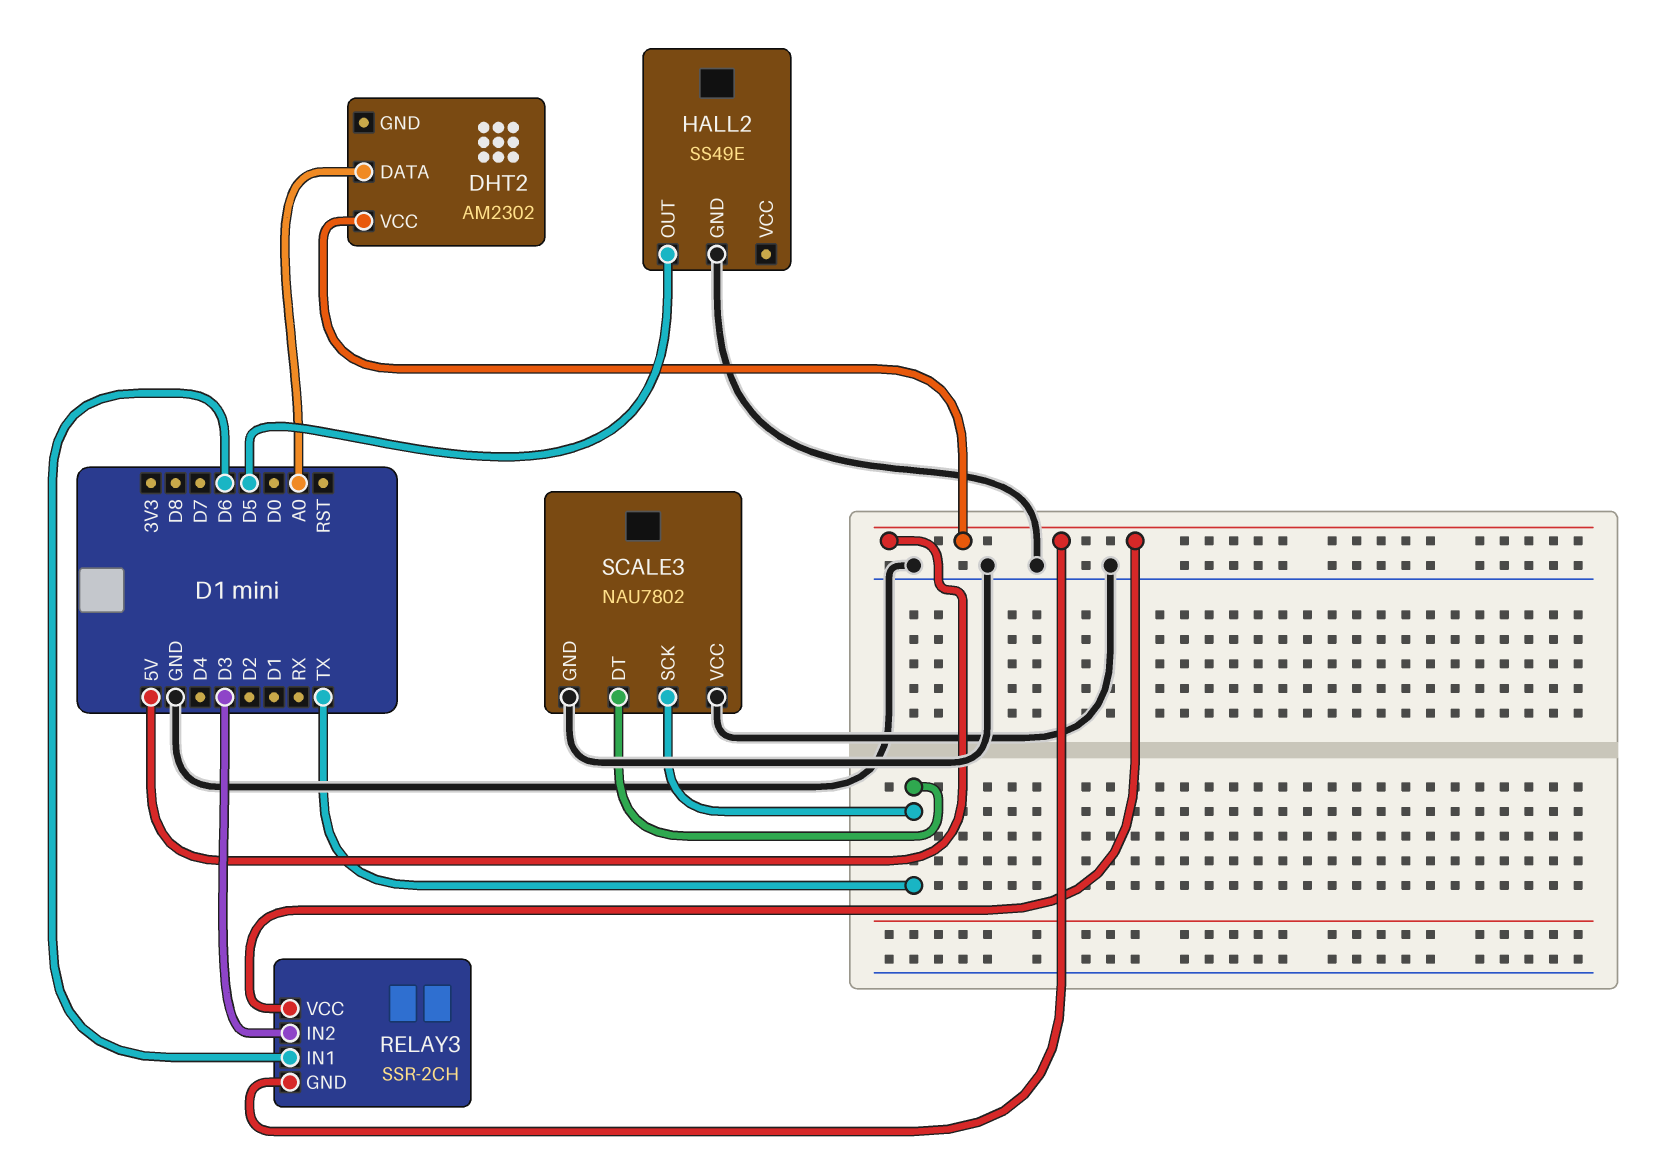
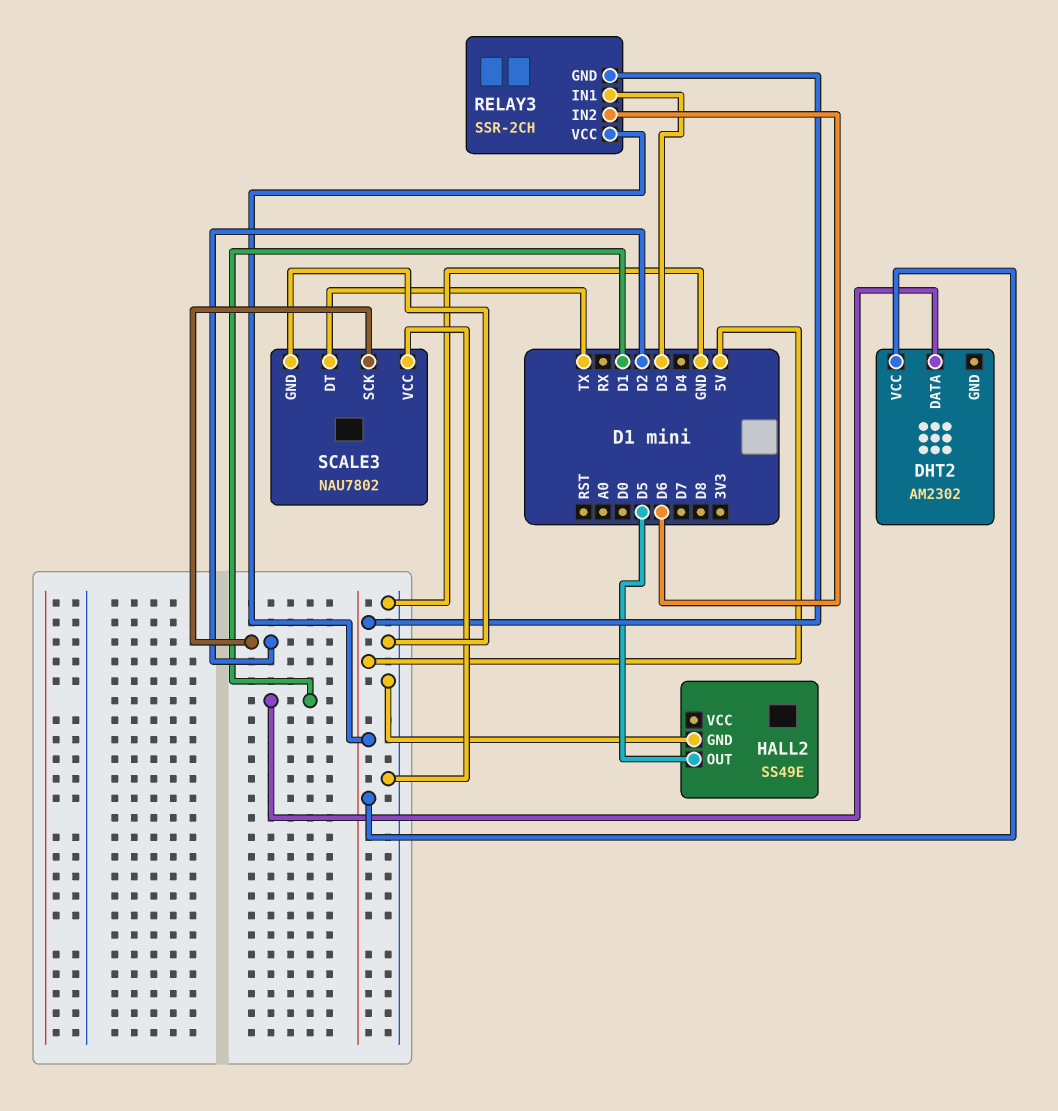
DHT2 pin DATA: A0 -> D1
RELAY3 pin IN1: D6 -> D3
RELAY3 pin IN2: D3 -> D6
SCALE3 pin SCK: TX -> D2

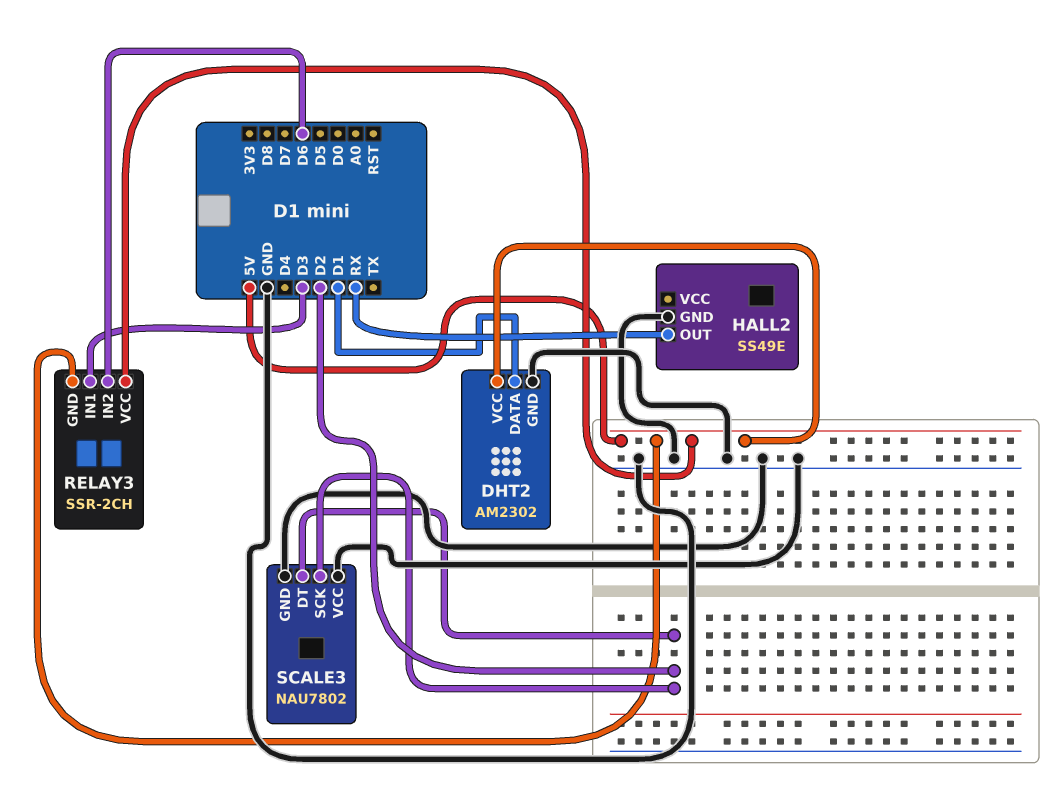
DHT2 pin GND: none -> GND
HALL2 pin OUT: D5 -> RX
SCALE3 pin DT: TX -> D2

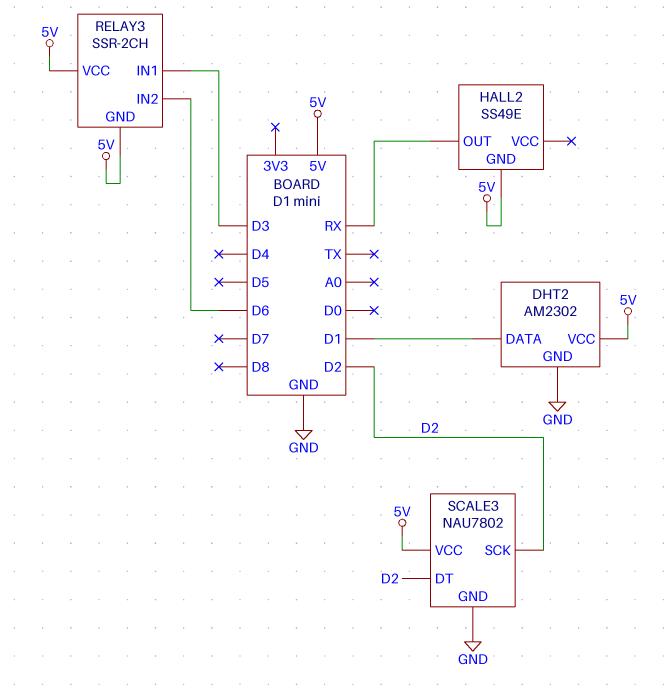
HALL2 pin GND: GND -> 5V
SCALE3 pin VCC: GND -> 5V

